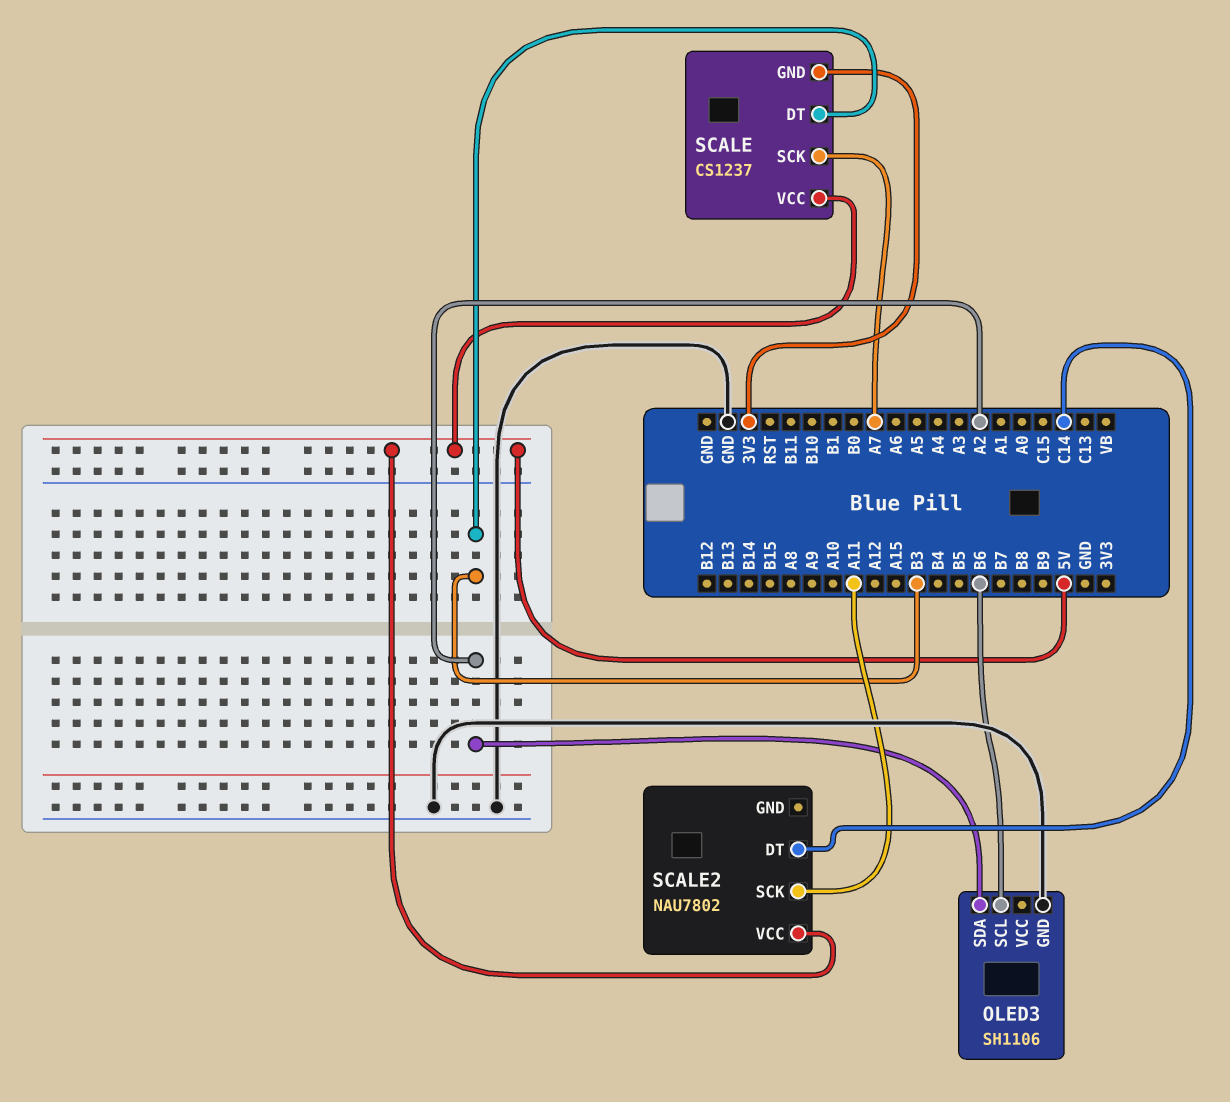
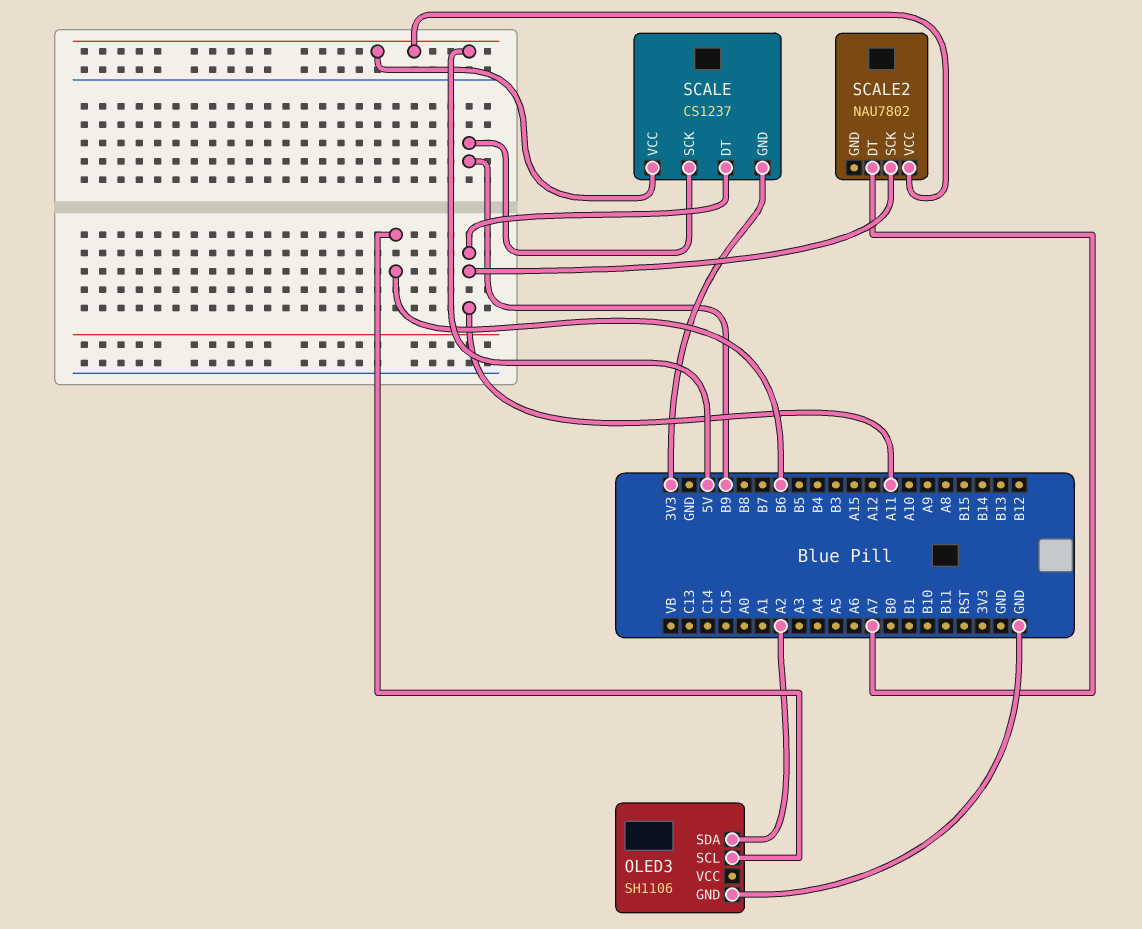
SCALE pin DT: B3 -> A11
SCALE pin SCK: A7 -> B9
SCALE2 pin DT: C14 -> A7

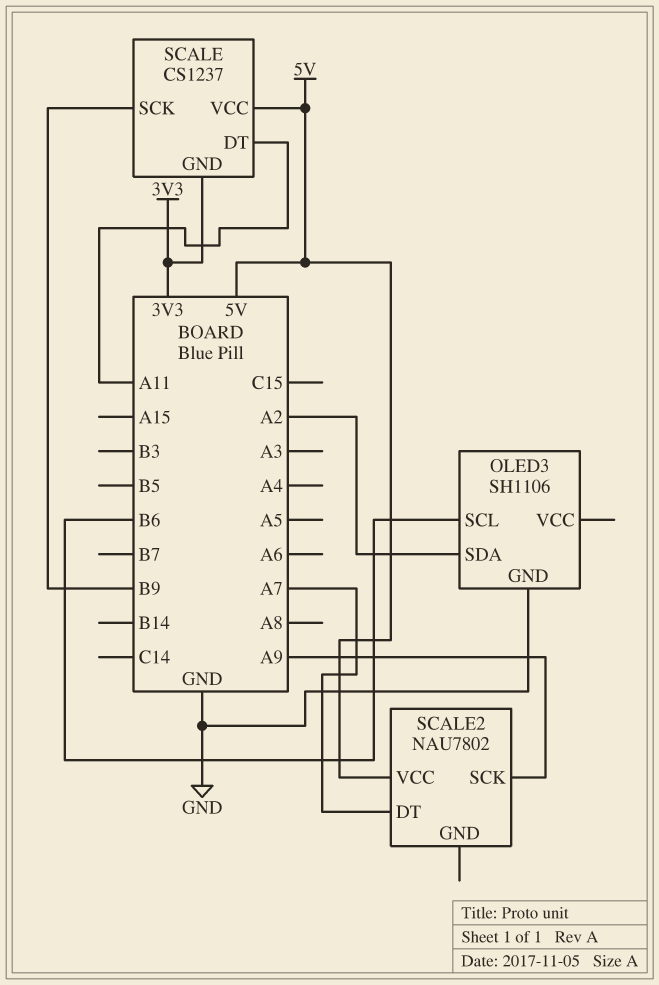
SCALE2 pin SCK: A11 -> A9

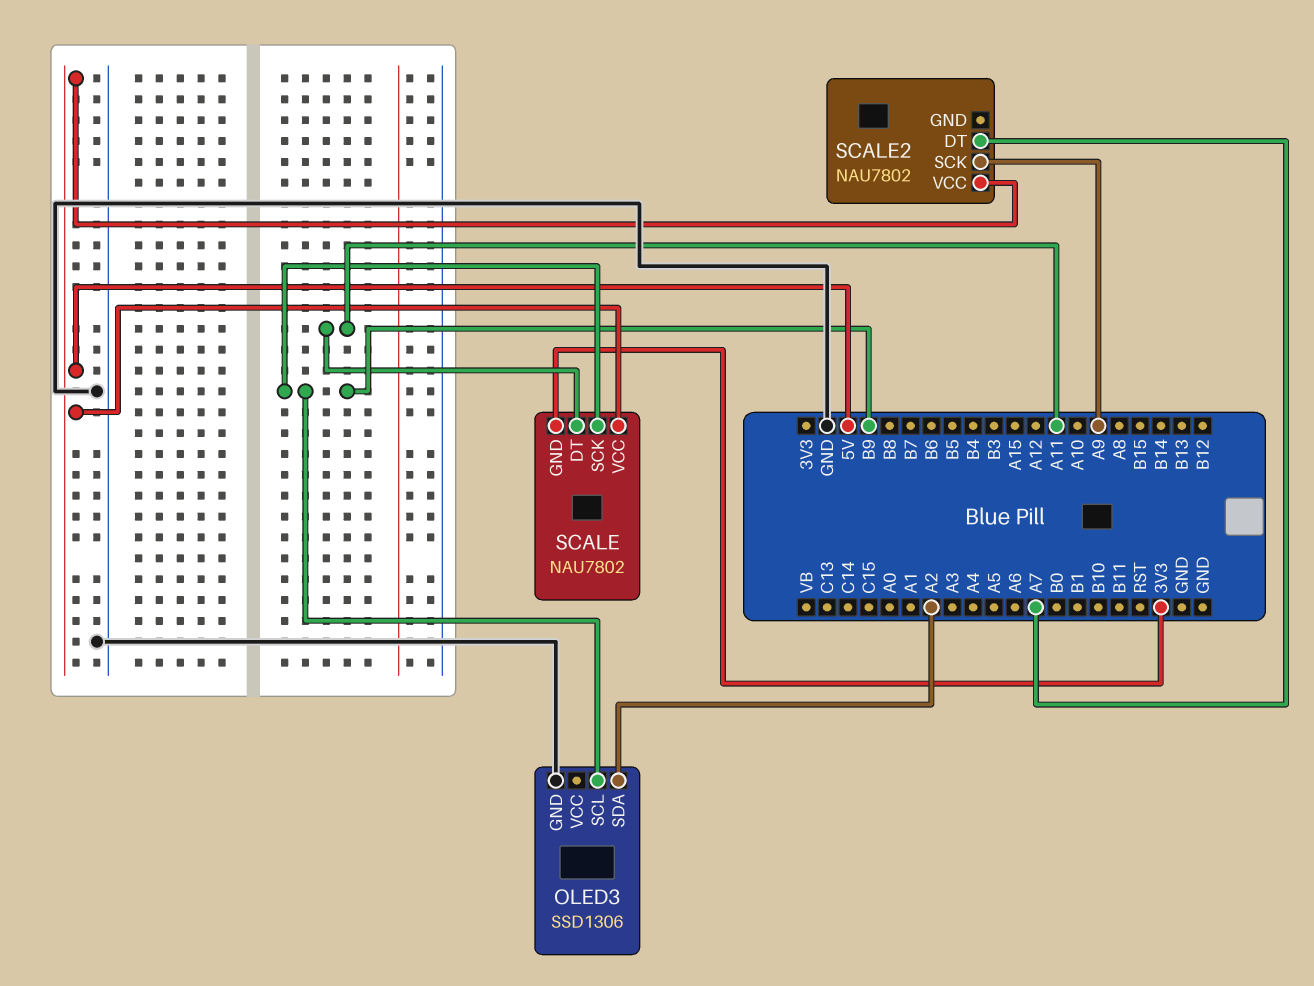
OLED3: SH1106 -> SSD1306
OLED3 pin SCL: B6 -> B9
SCALE: CS1237 -> NAU7802

